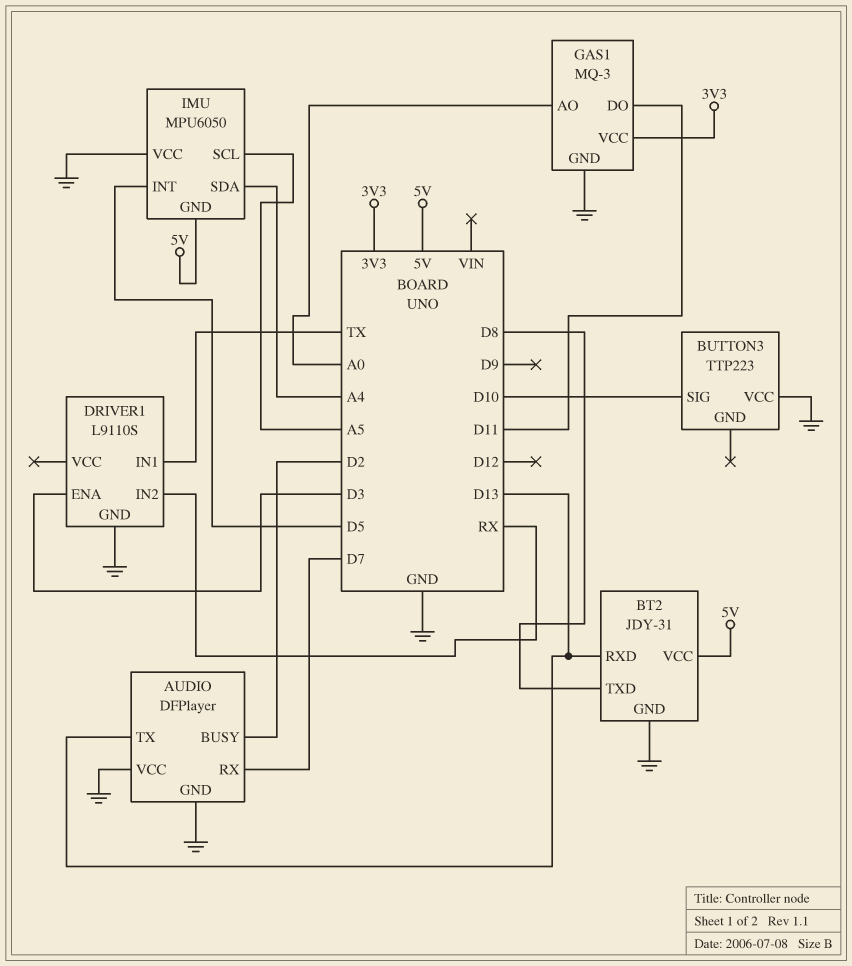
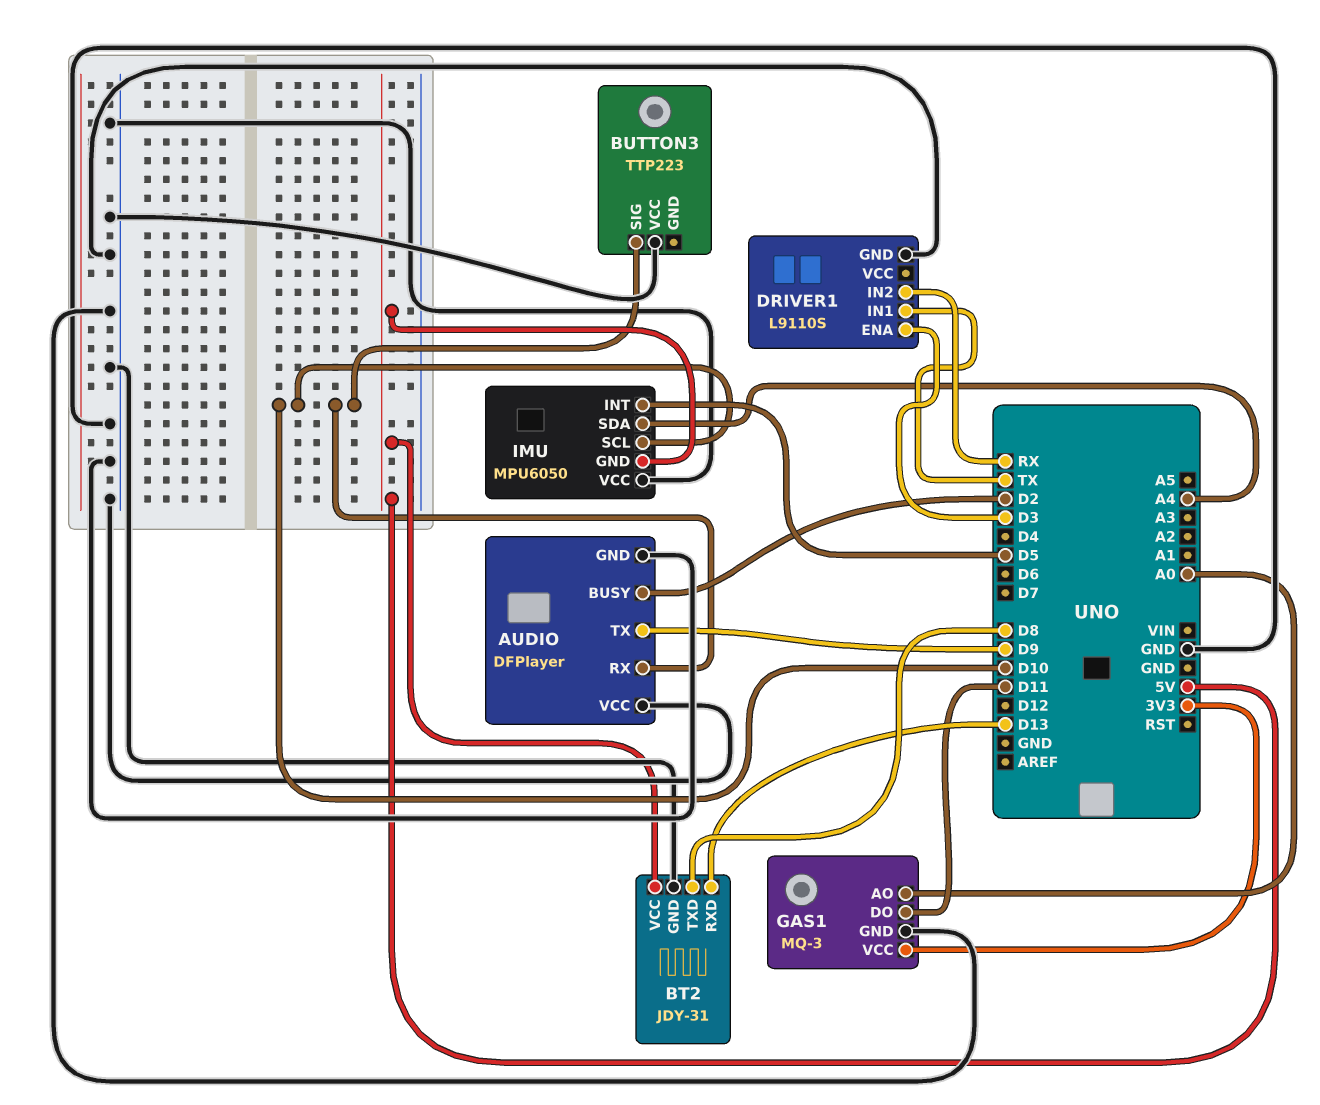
AUDIO pin RX: D7 -> D10
AUDIO pin TX: D13 -> D9
IMU pin SCL: A5 -> D10

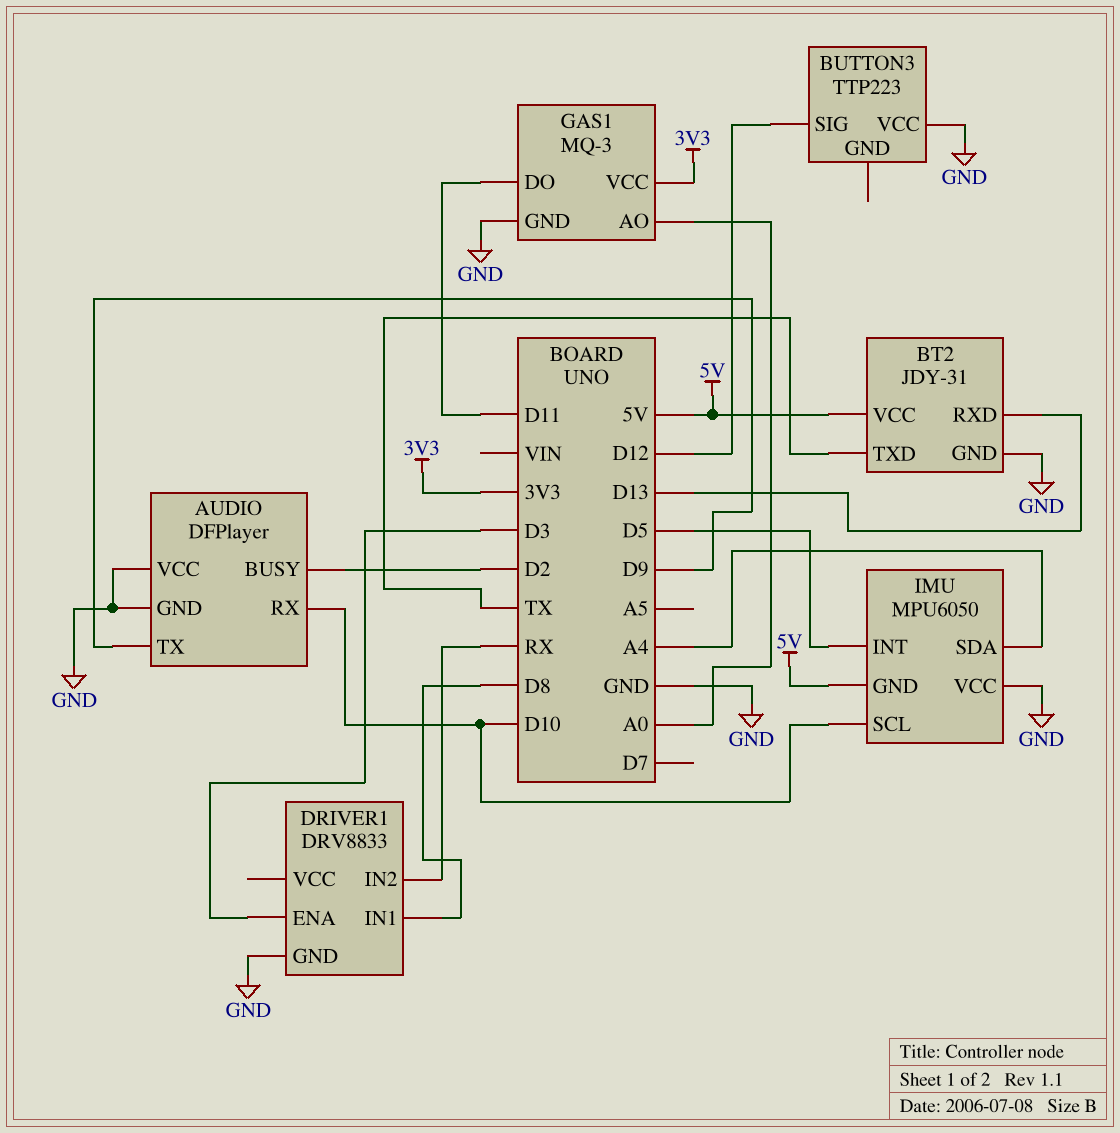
BT2 pin TXD: D8 -> TX
BUTTON3 pin SIG: D10 -> D12
DRIVER1: L9110S -> DRV8833
DRIVER1 pin IN1: TX -> D8

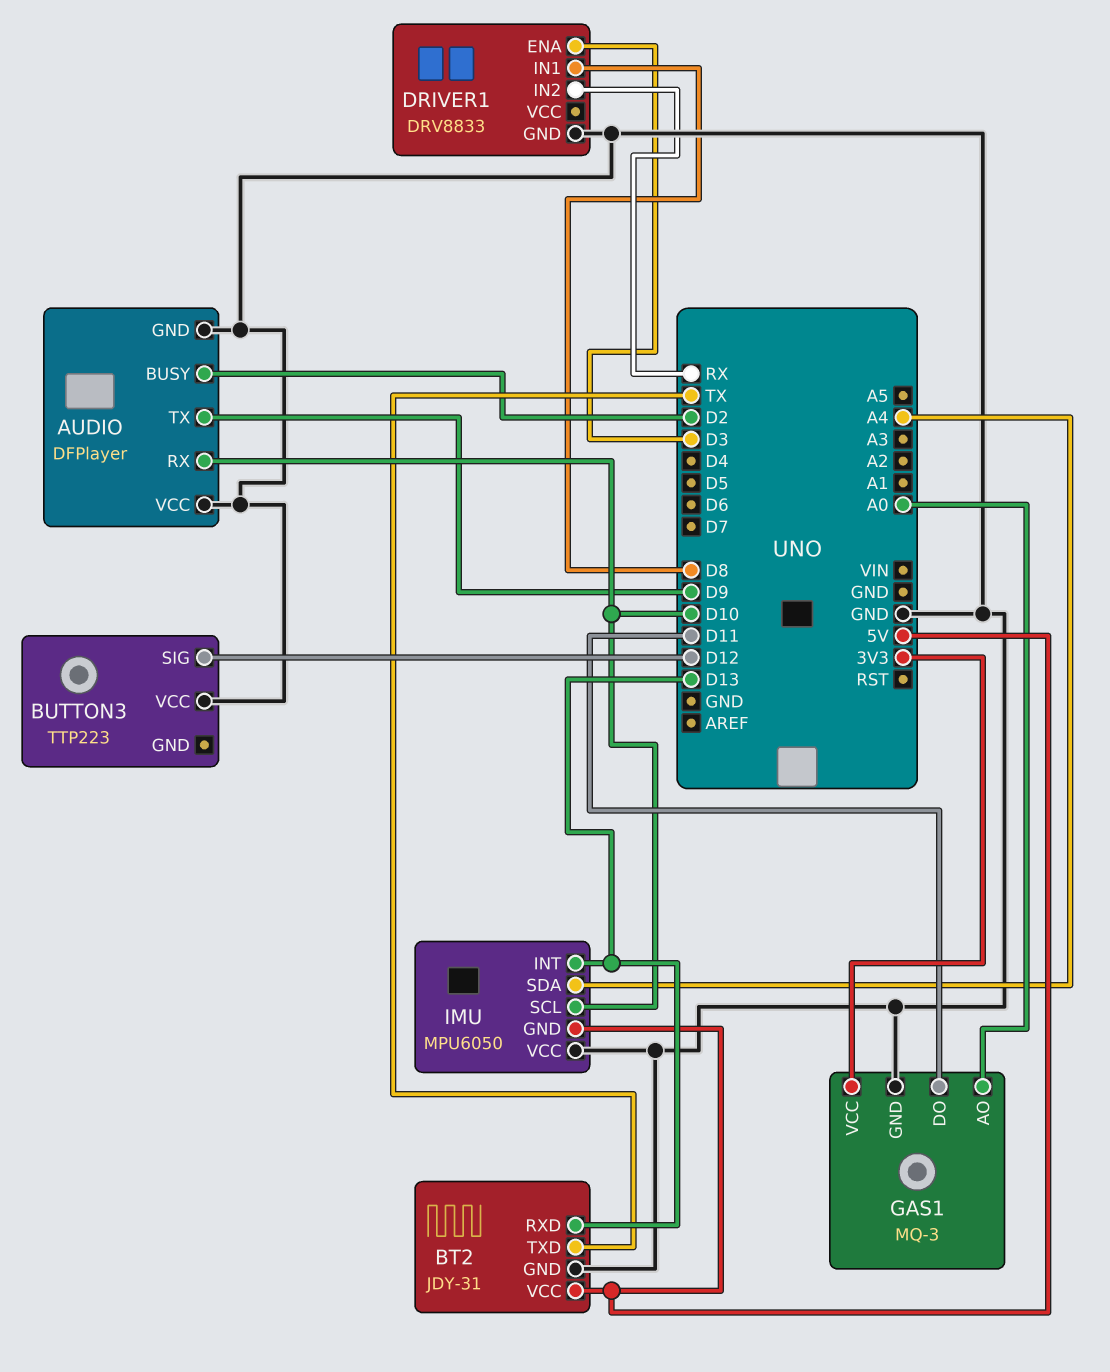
IMU pin INT: D5 -> D13

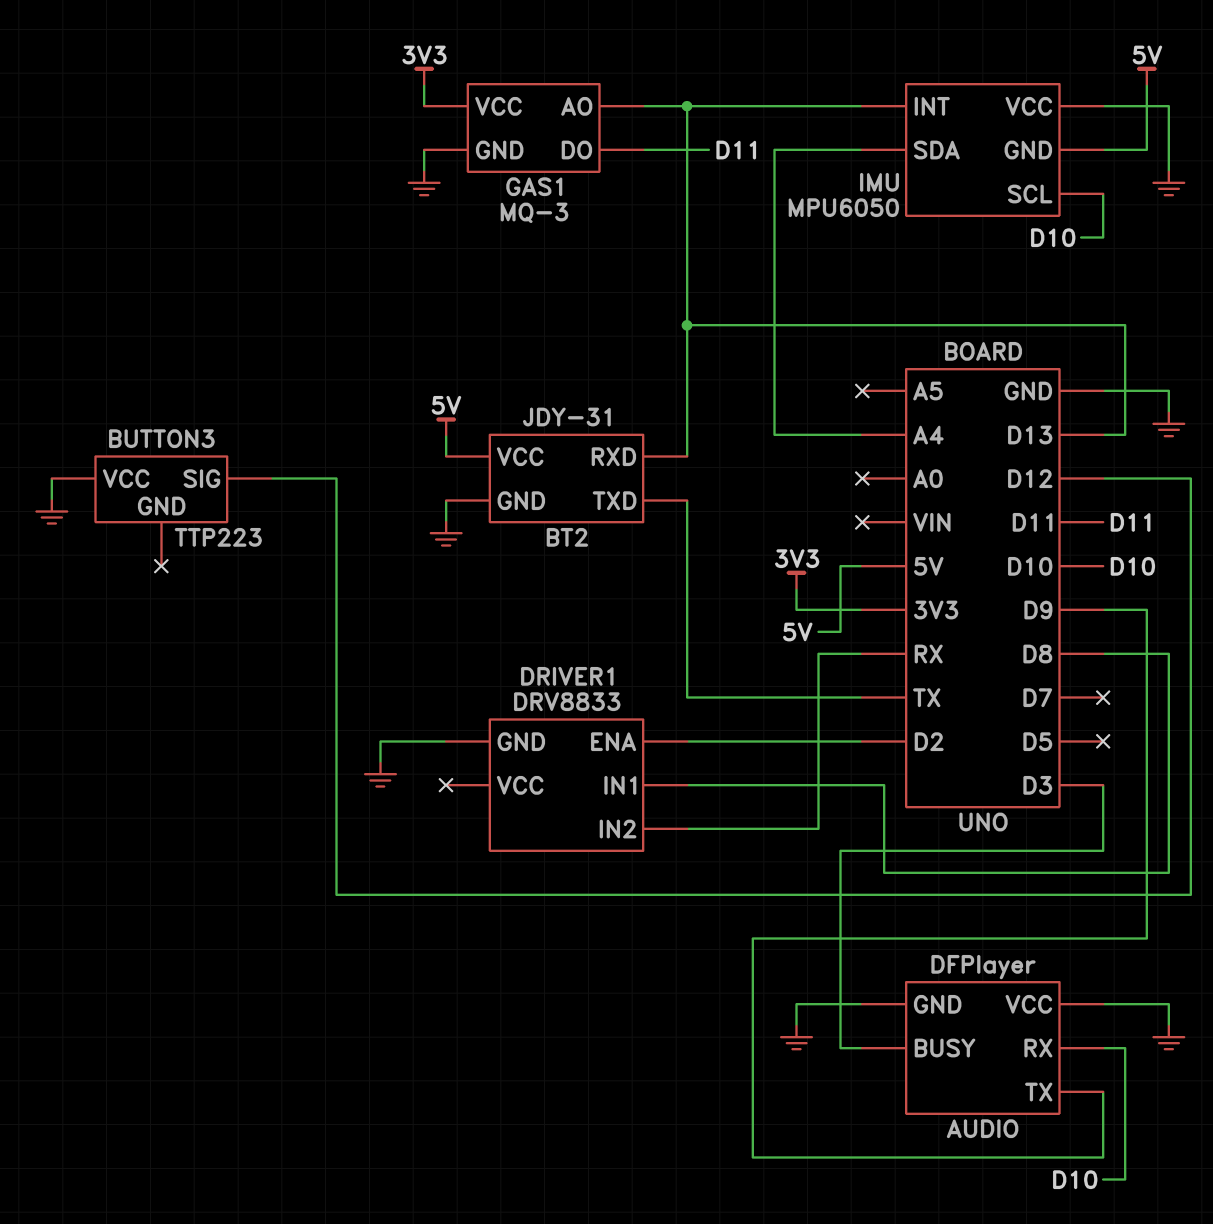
AUDIO pin BUSY: D2 -> D3
DRIVER1 pin ENA: D3 -> D2
GAS1 pin AO: A0 -> D13

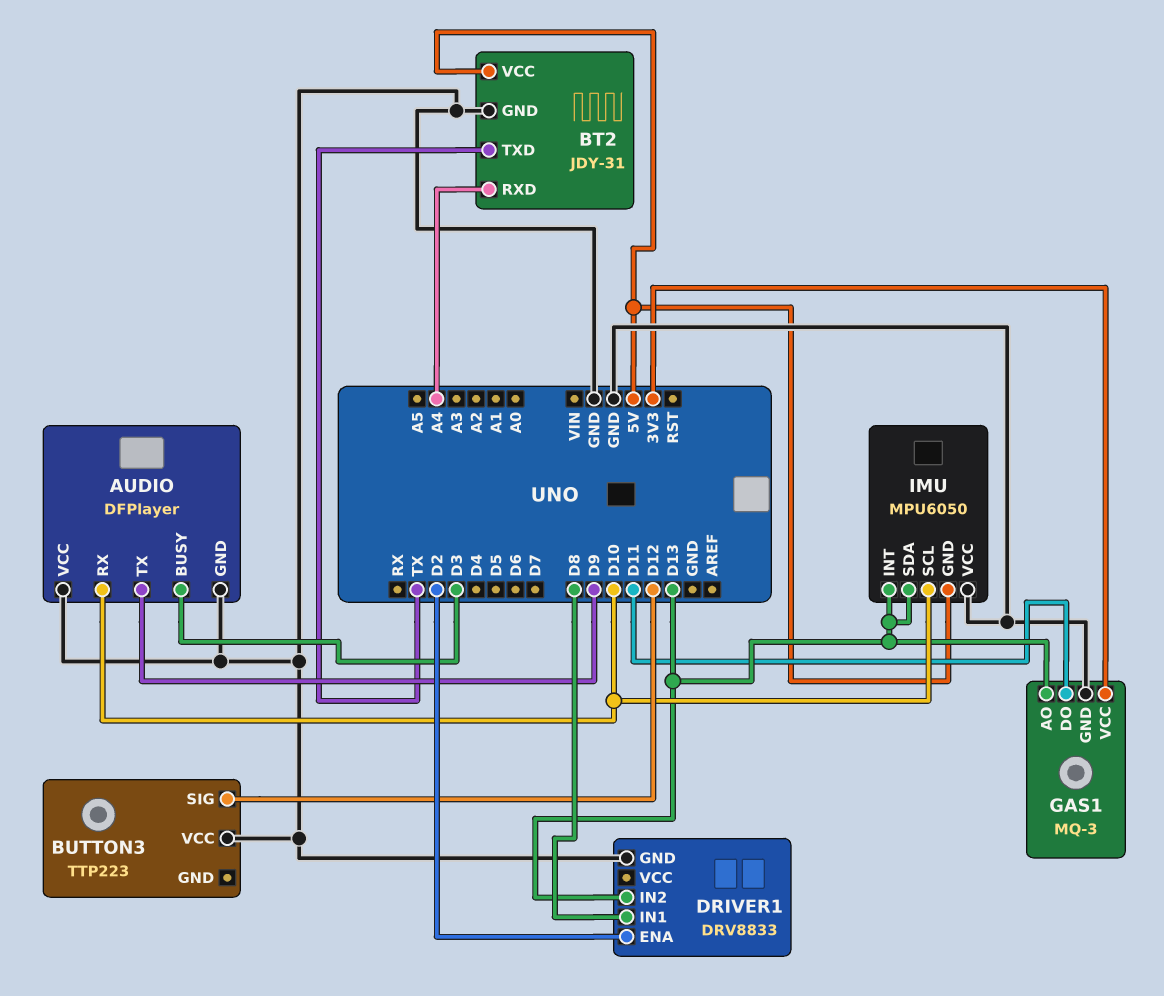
BT2 pin RXD: D13 -> A4
DRIVER1 pin IN2: RX -> D13
IMU pin SDA: A4 -> D13

